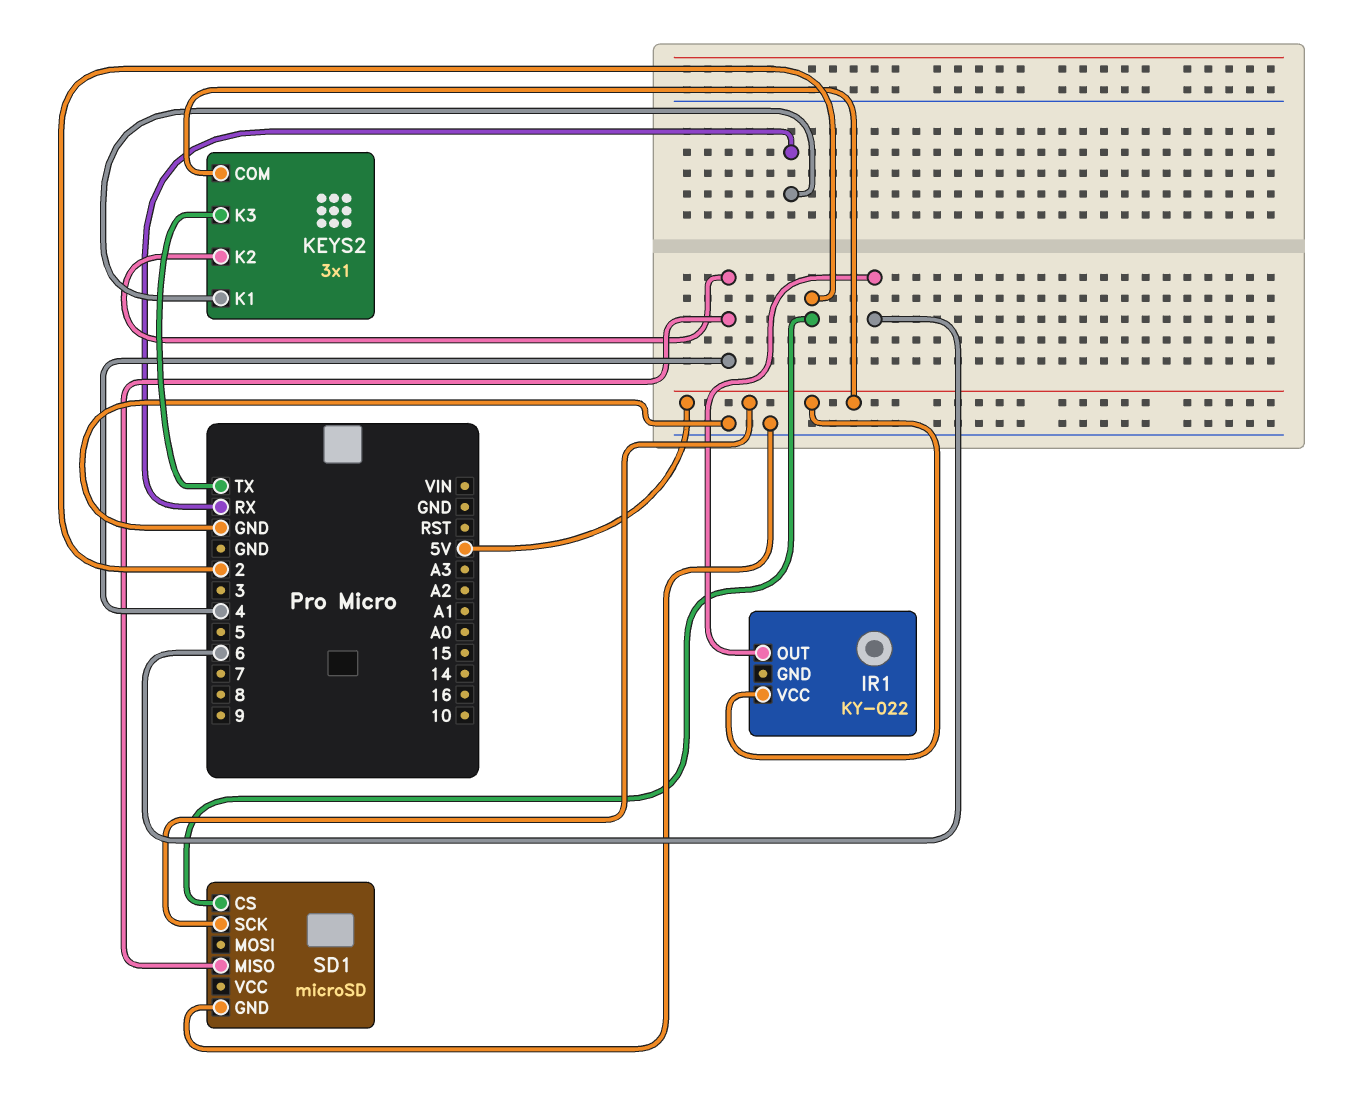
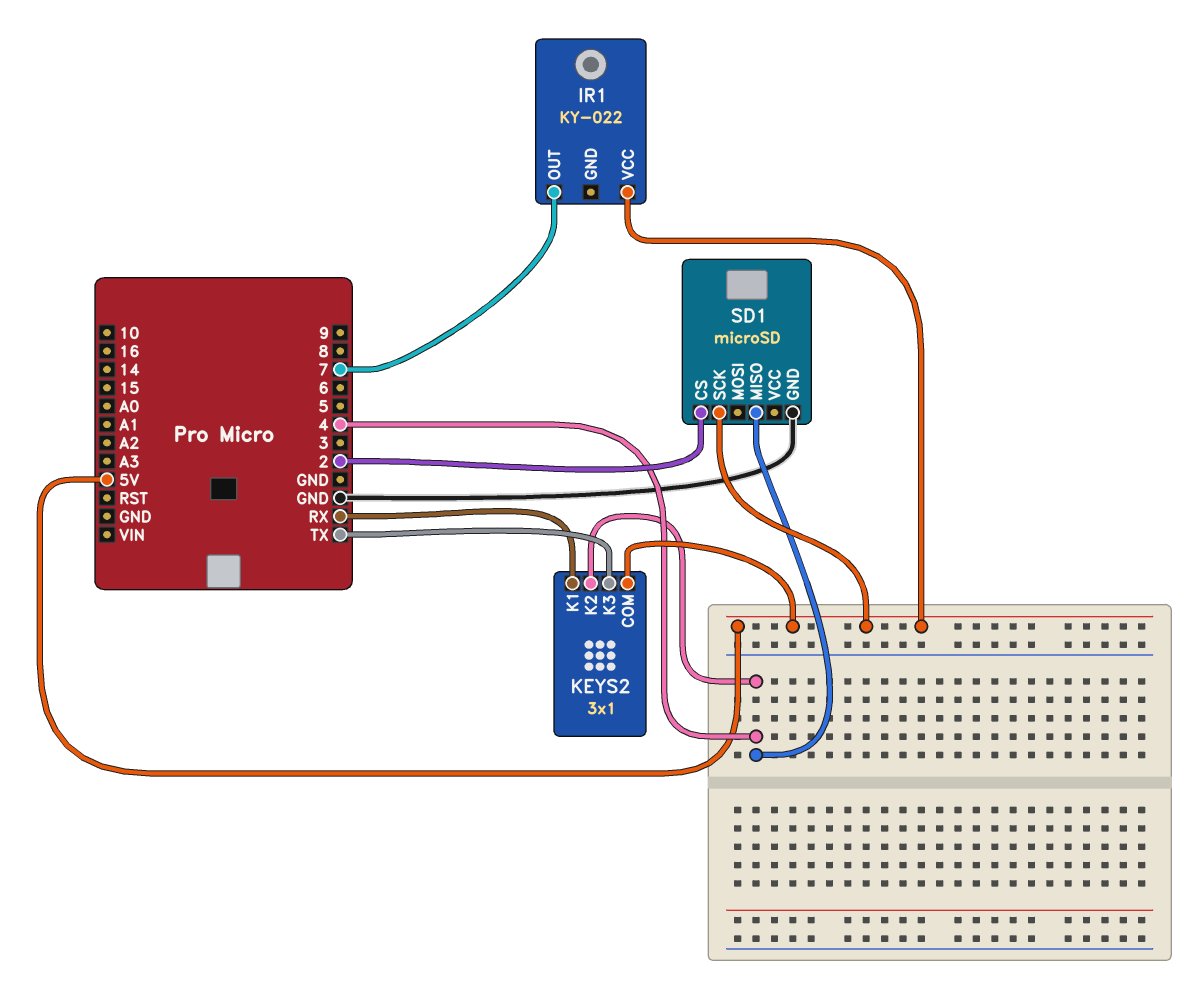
IR1 pin OUT: 6 -> 7

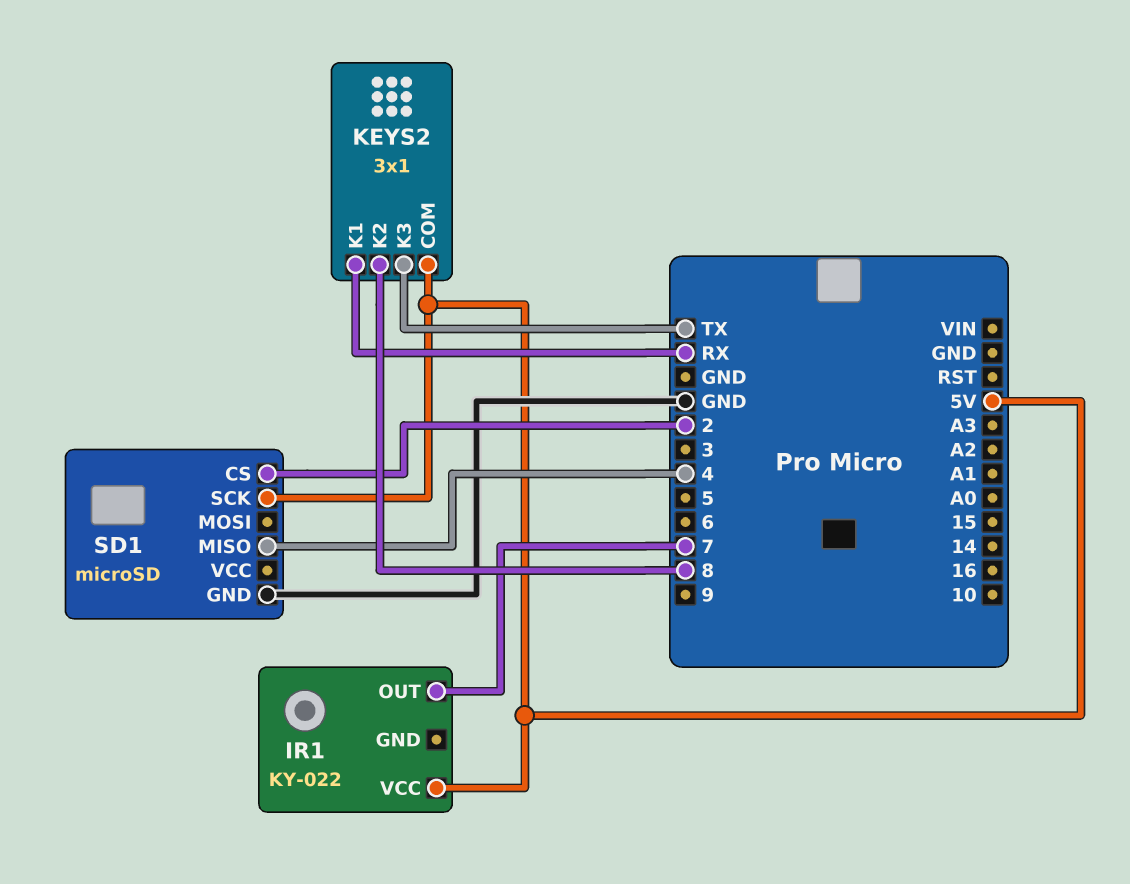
KEYS2 pin K2: 4 -> 8

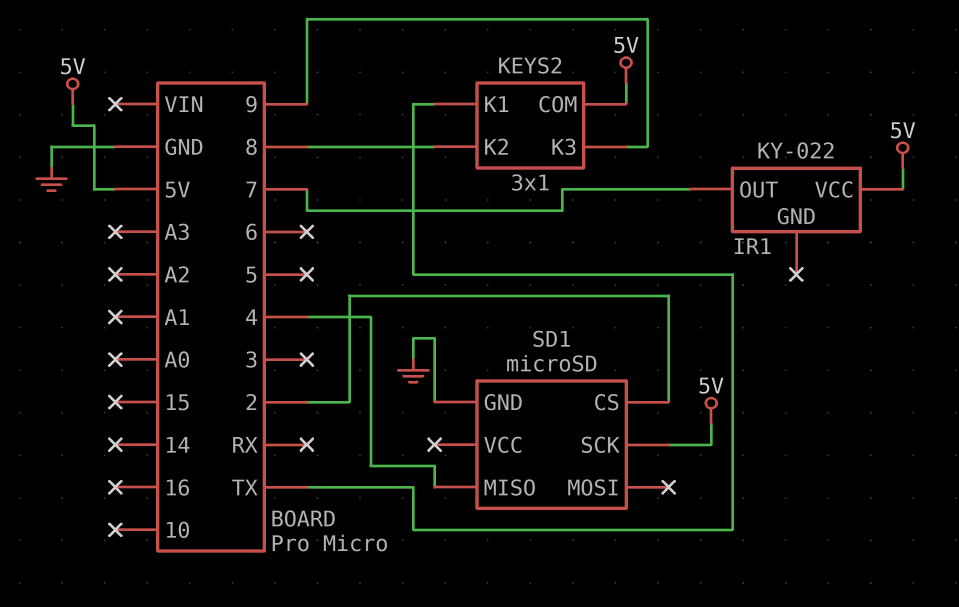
KEYS2 pin K1: RX -> TX
KEYS2 pin K3: TX -> 9

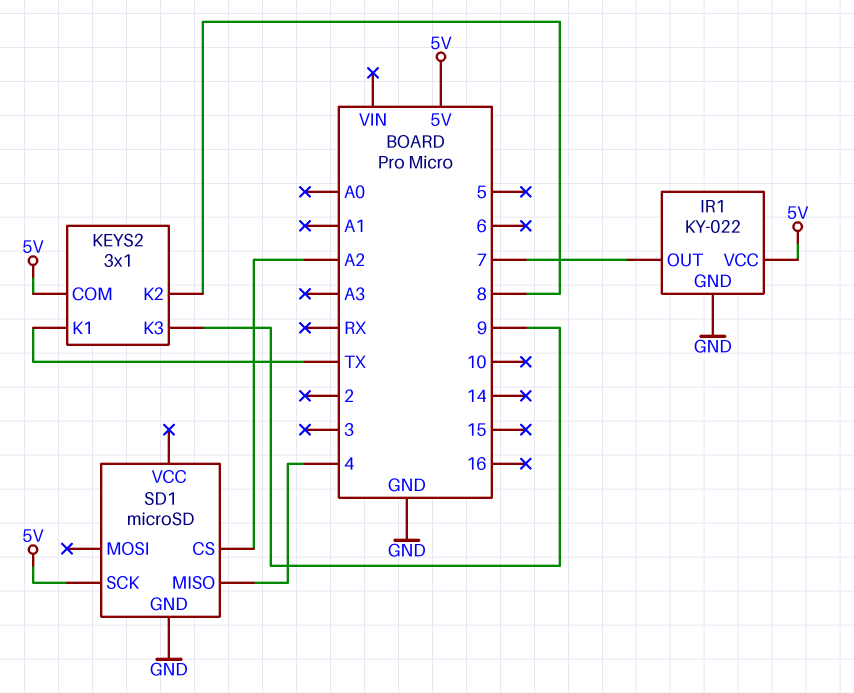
IR1 pin GND: none -> GND
SD1 pin CS: 2 -> A2

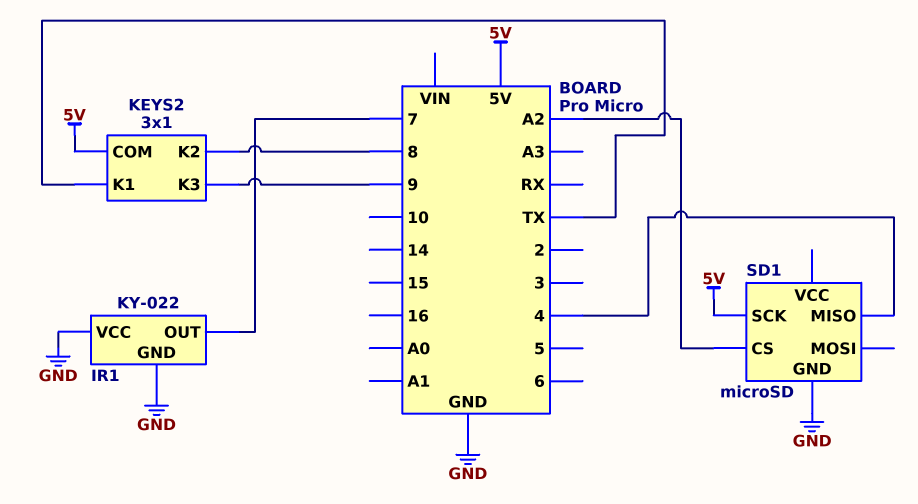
IR1 pin VCC: 5V -> GND

